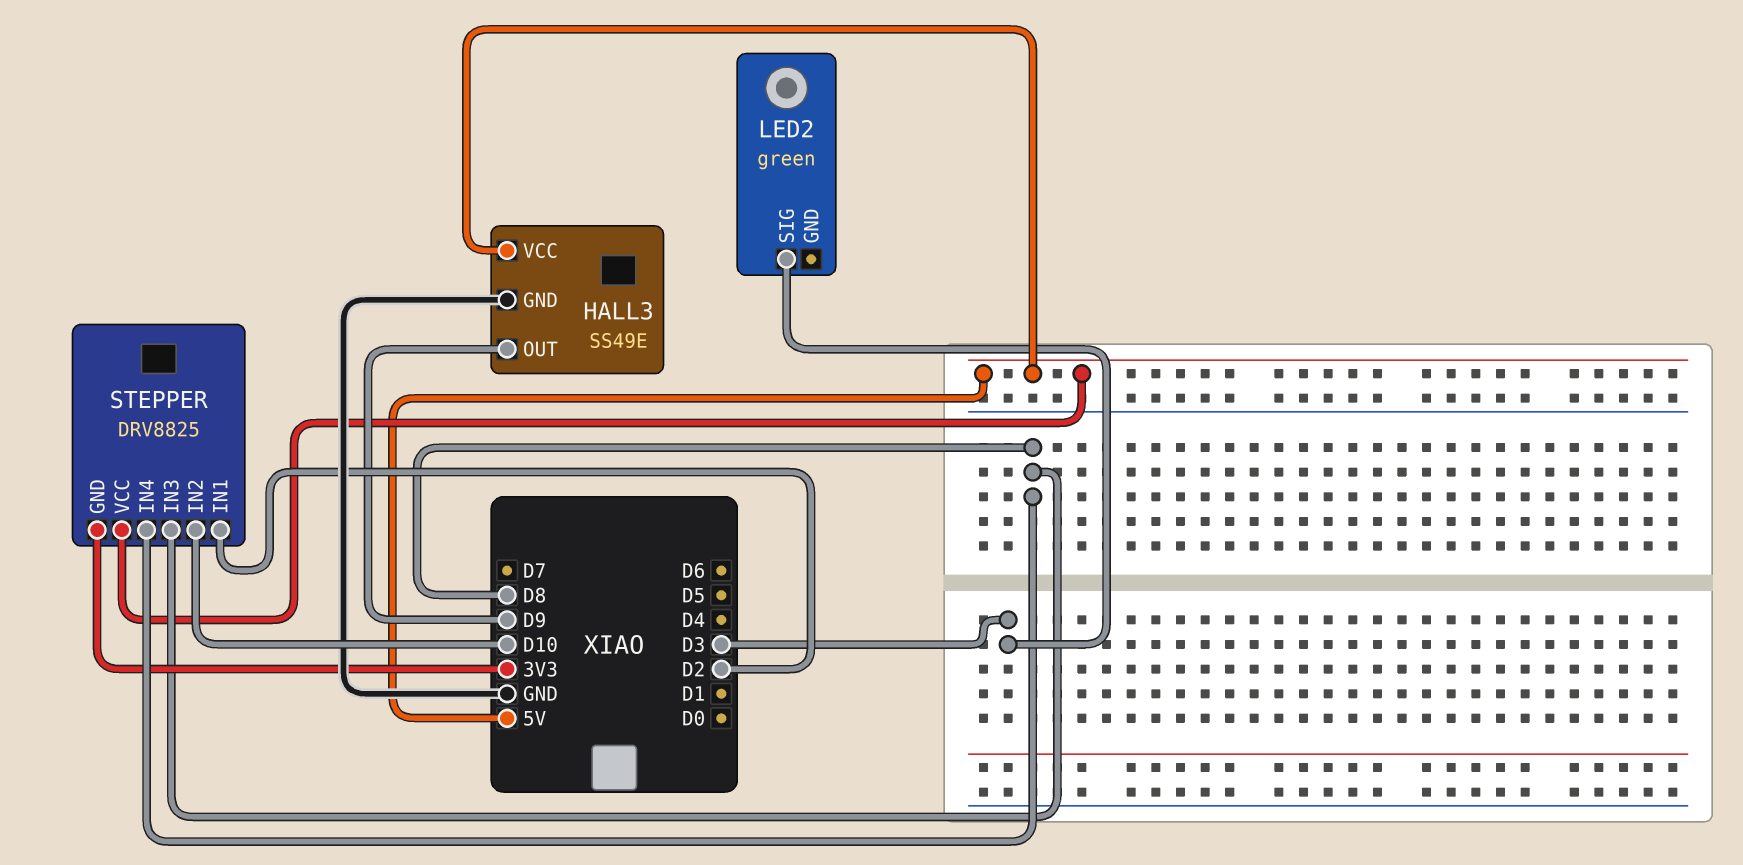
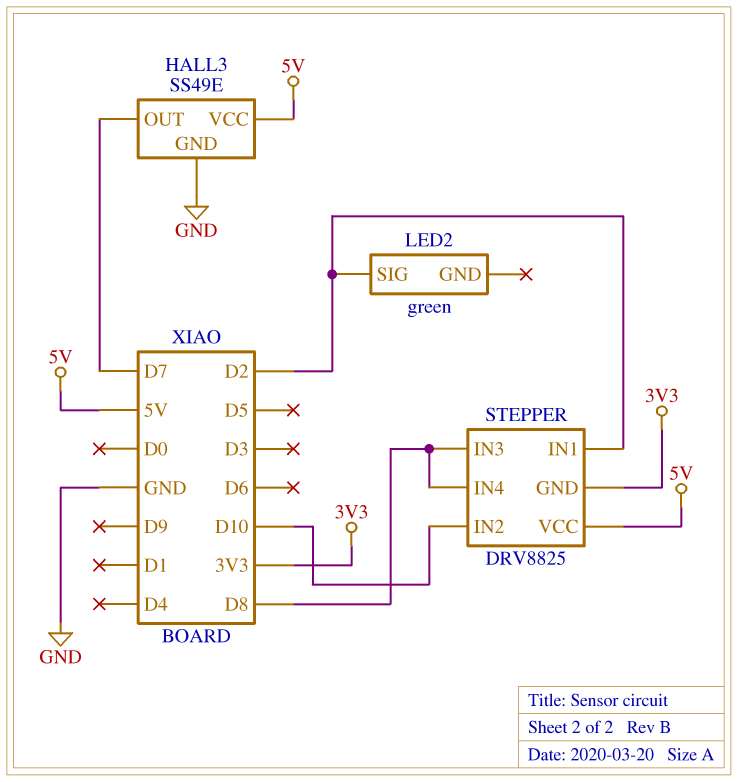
HALL3 pin OUT: D9 -> D7
LED2 pin SIG: D3 -> D2

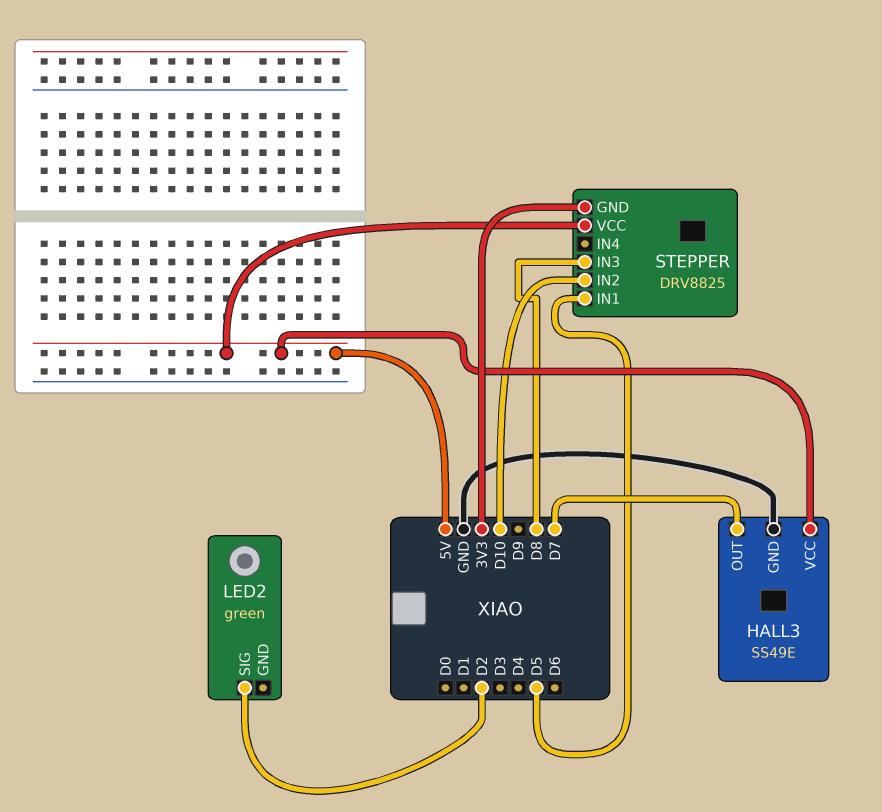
STEPPER pin IN1: D2 -> D5
STEPPER pin IN4: D8 -> none

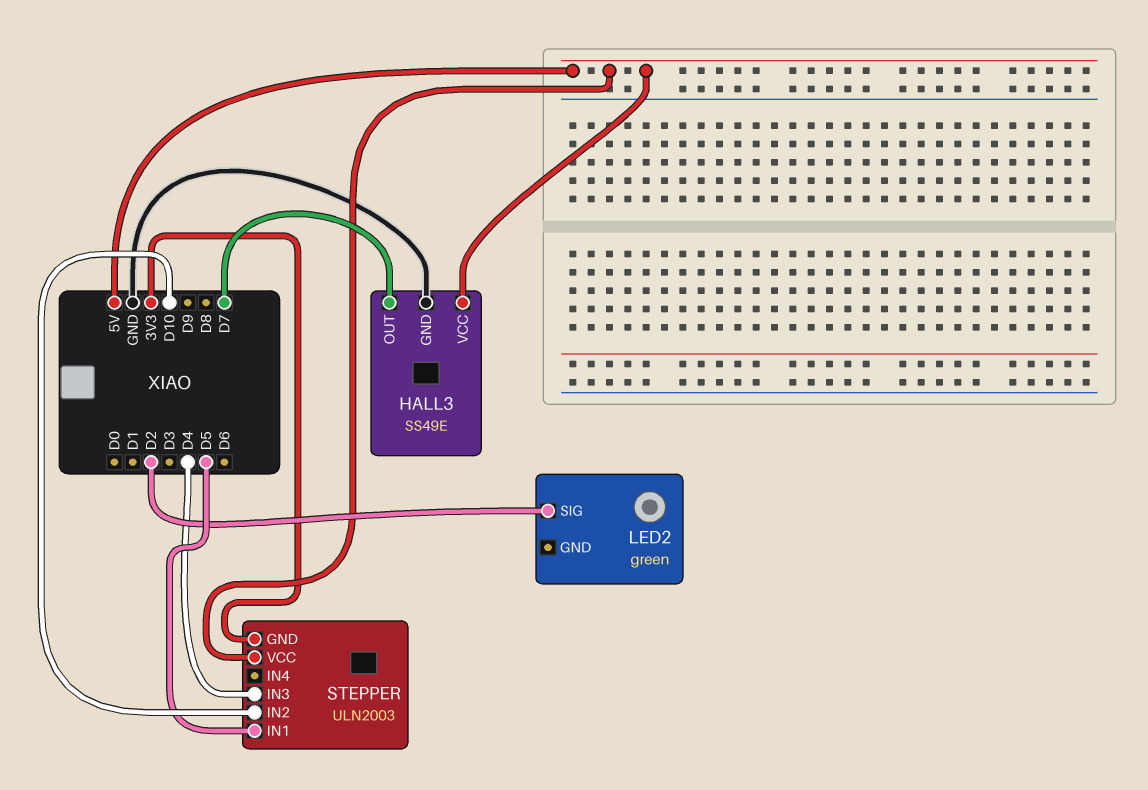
STEPPER: DRV8825 -> ULN2003
STEPPER pin IN3: D8 -> D4

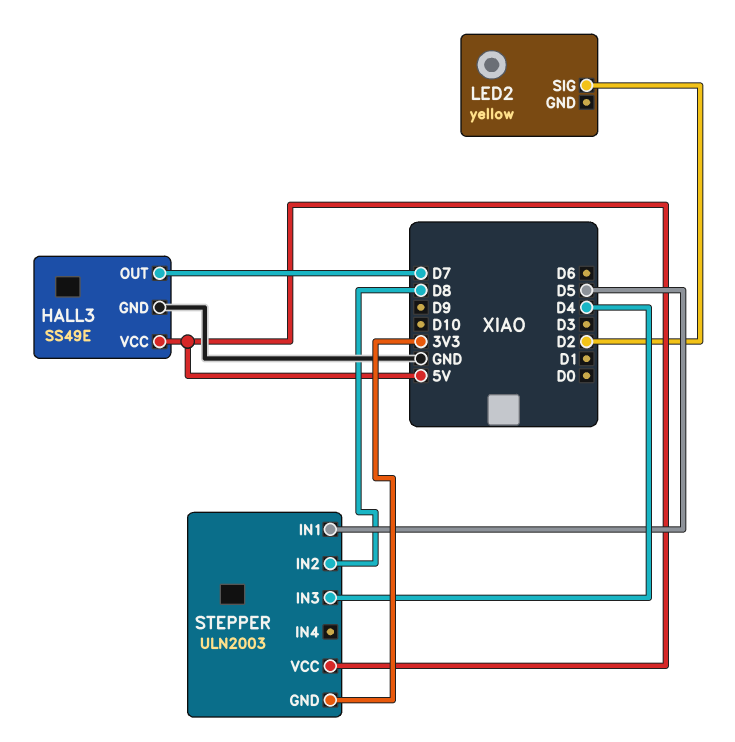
LED2: green -> yellow
STEPPER pin IN2: D10 -> D8

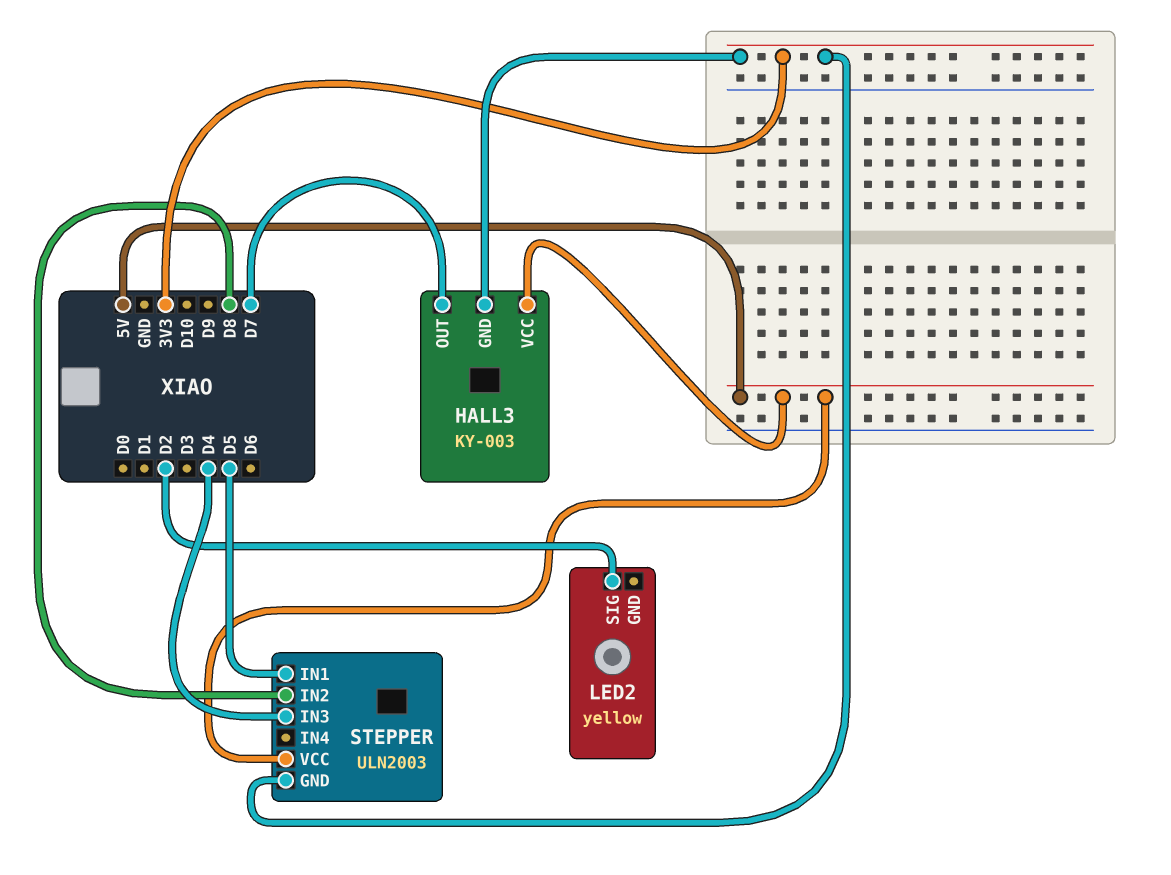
HALL3: SS49E -> KY-003
HALL3 pin GND: GND -> 3V3

